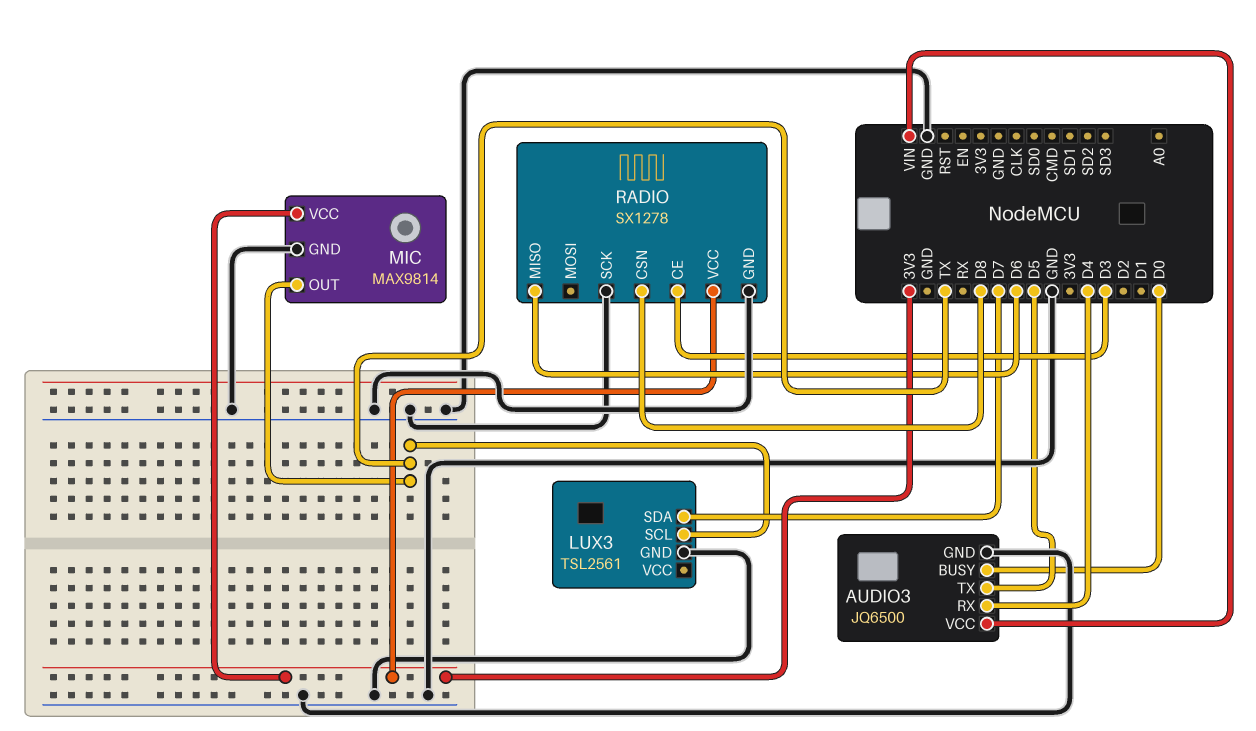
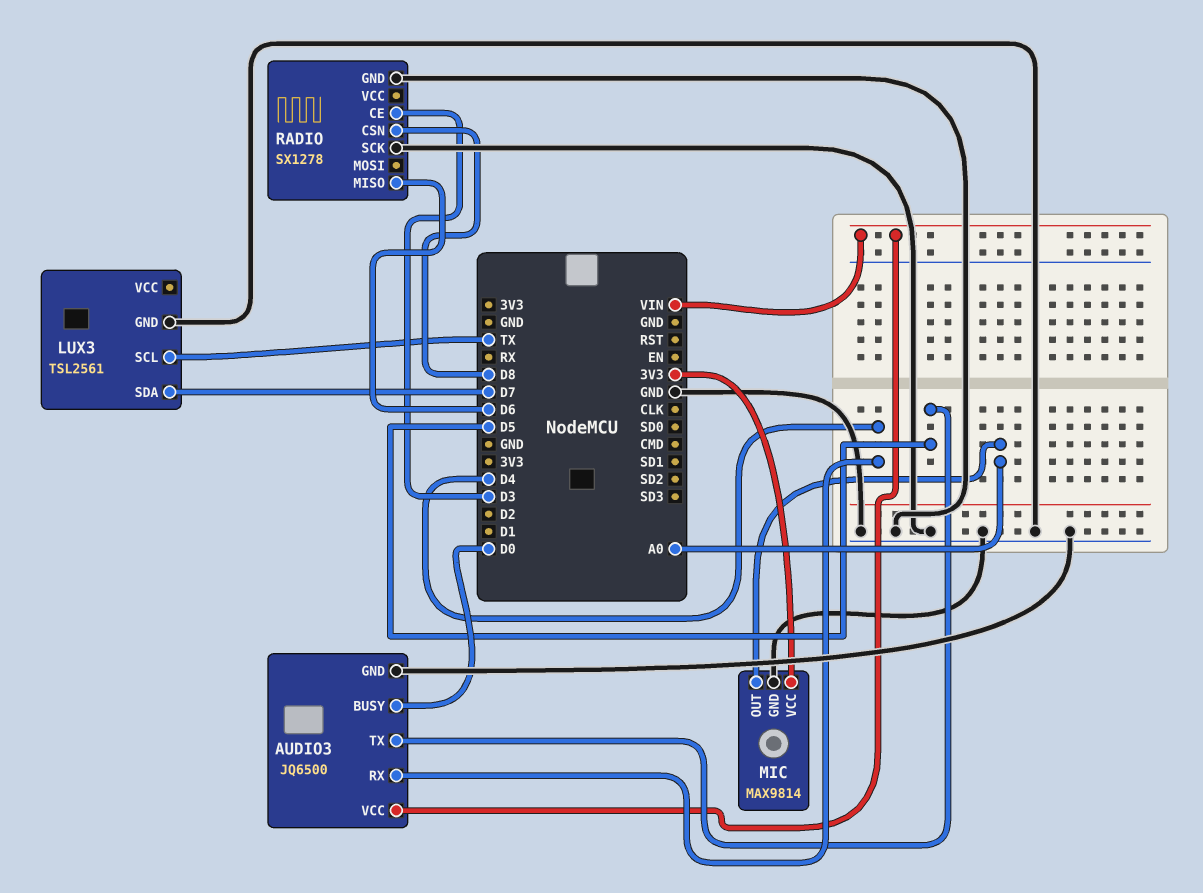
MIC pin OUT: TX -> A0
RADIO pin VCC: 3V3 -> none

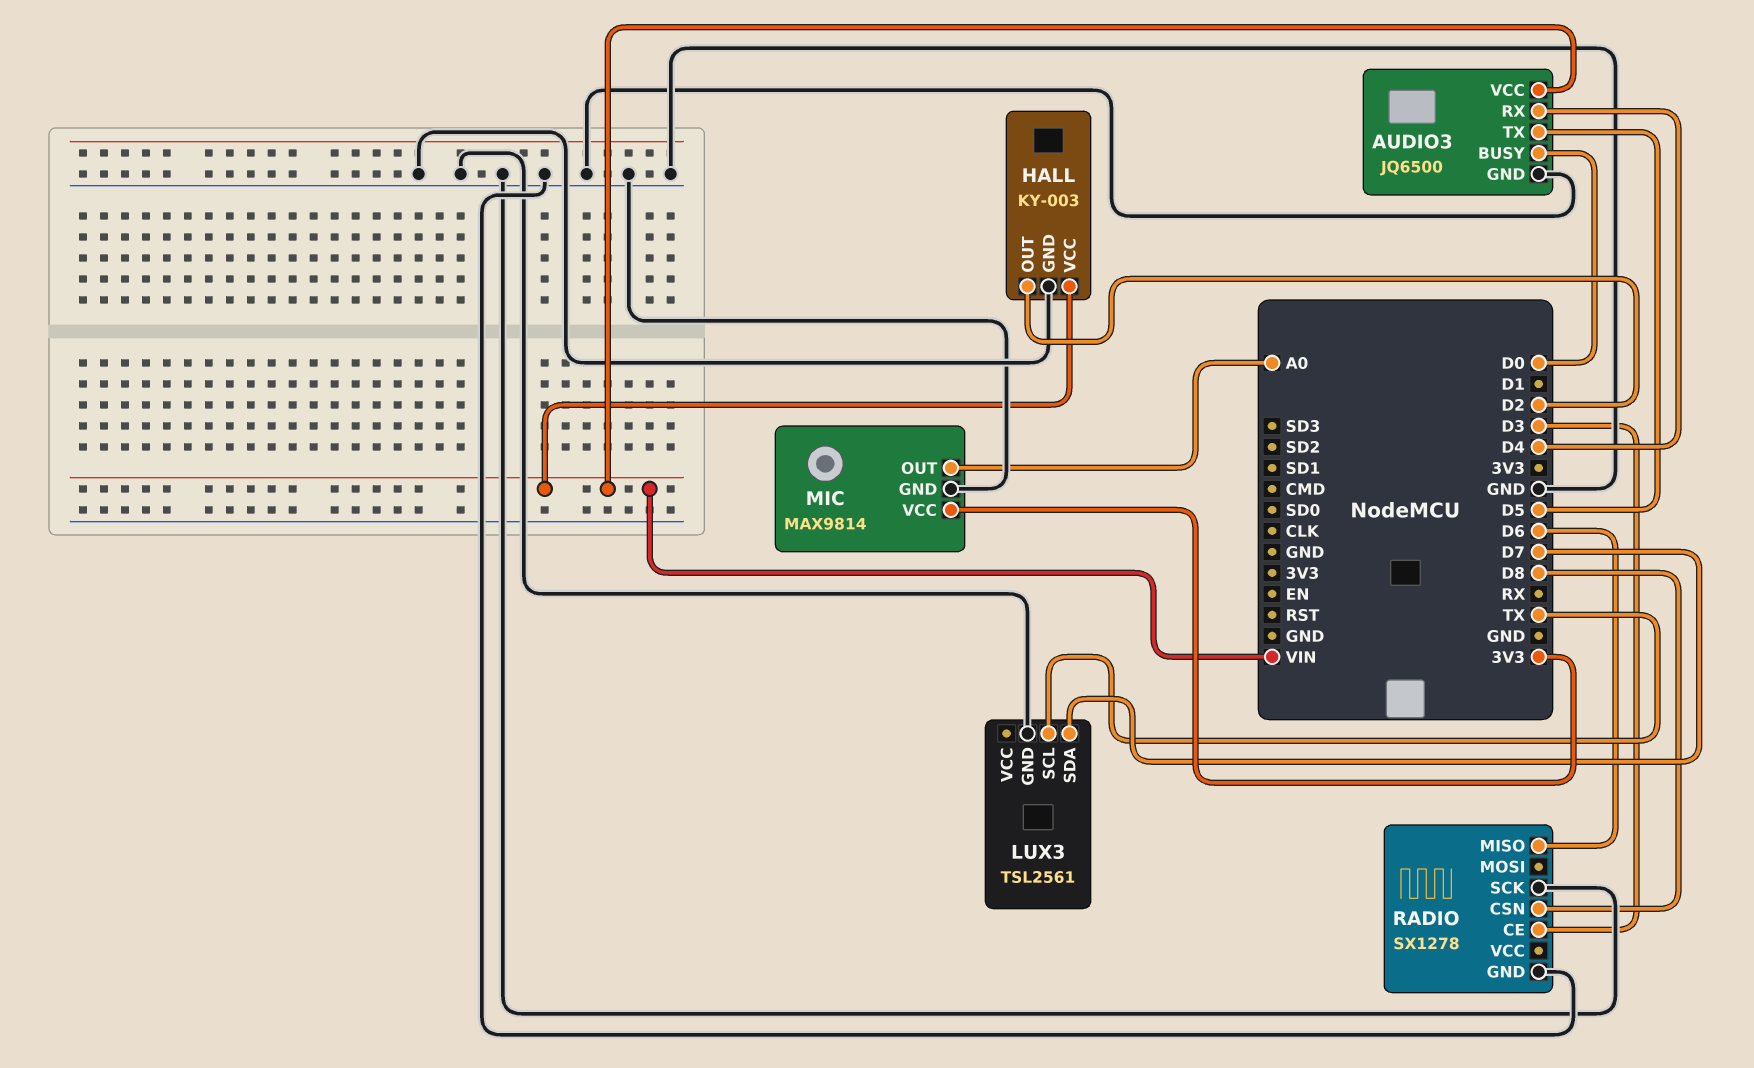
HALL: none -> KY-003
HALL pin GND: none -> GND
HALL pin OUT: none -> D2
HALL pin VCC: none -> VIN

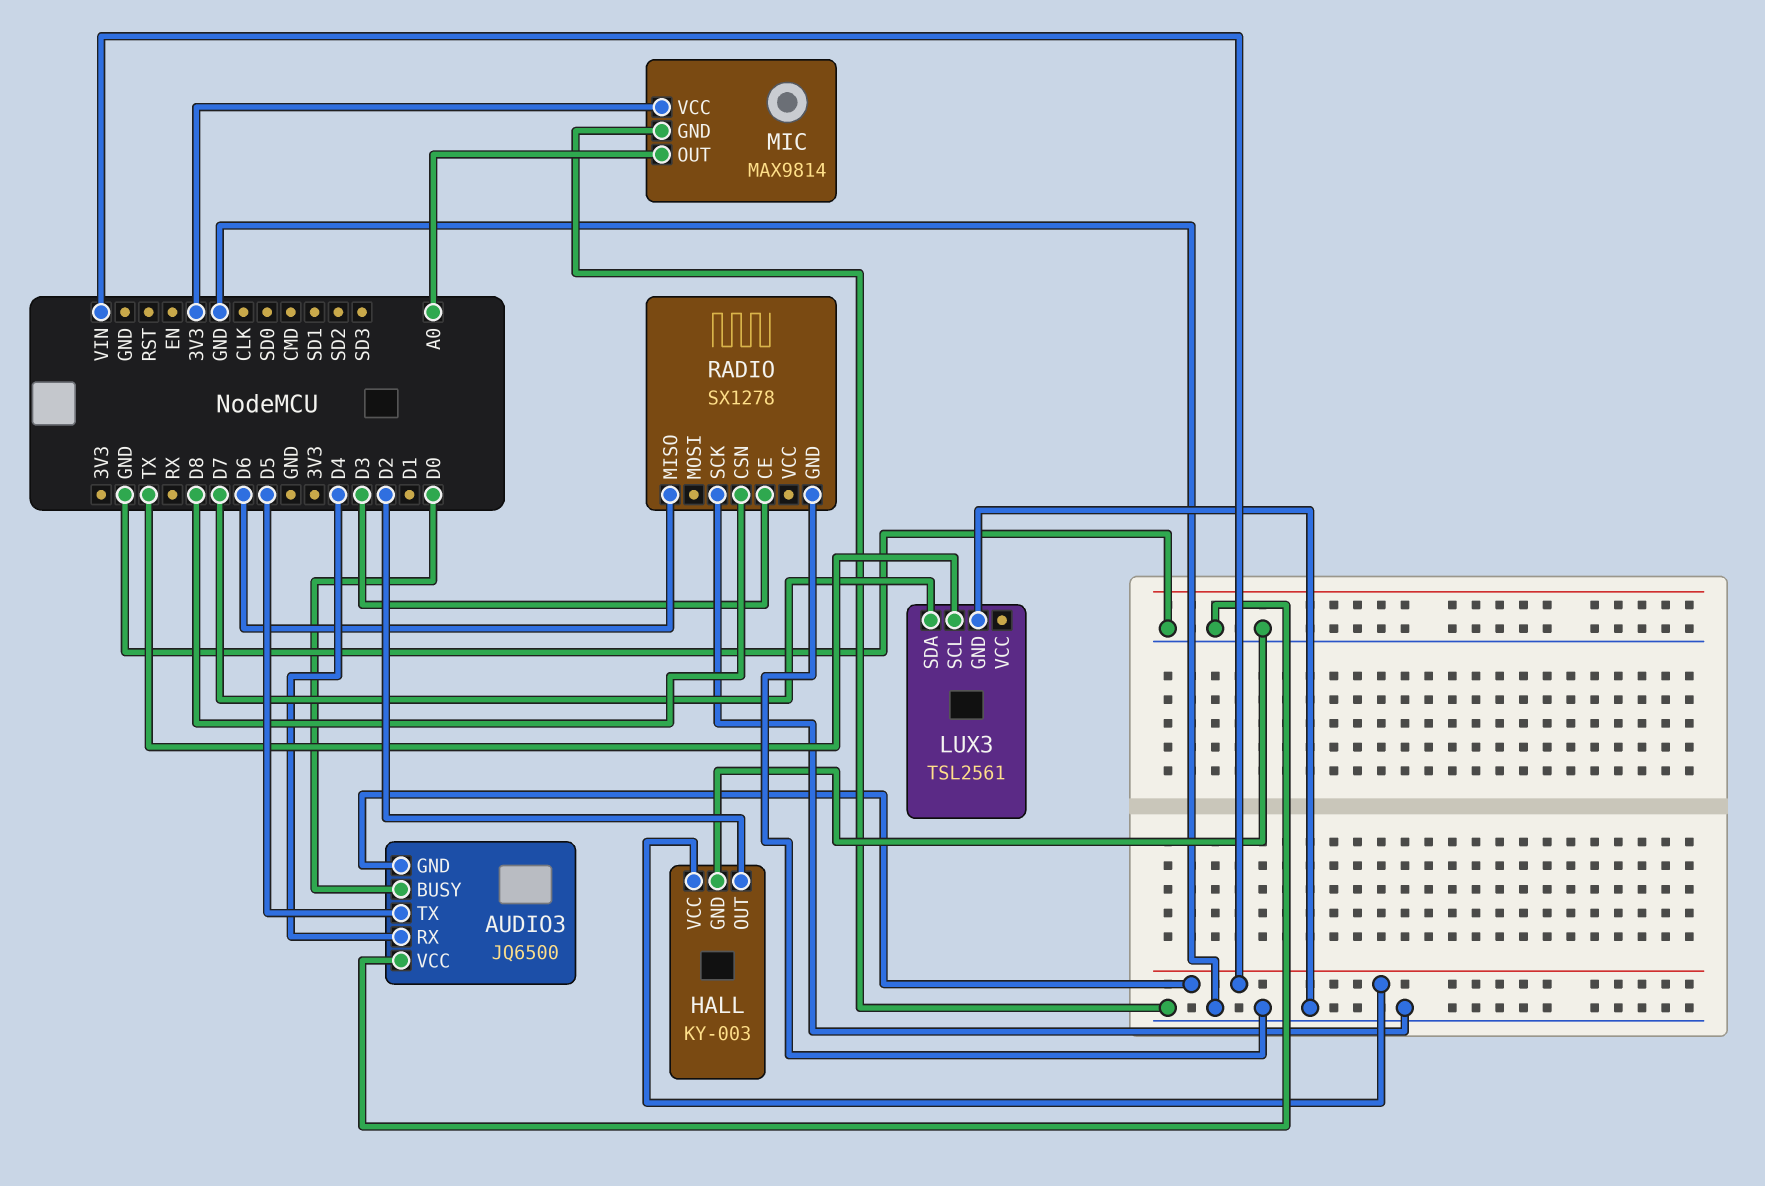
AUDIO3 pin GND: GND -> VIN
AUDIO3 pin VCC: VIN -> GND

